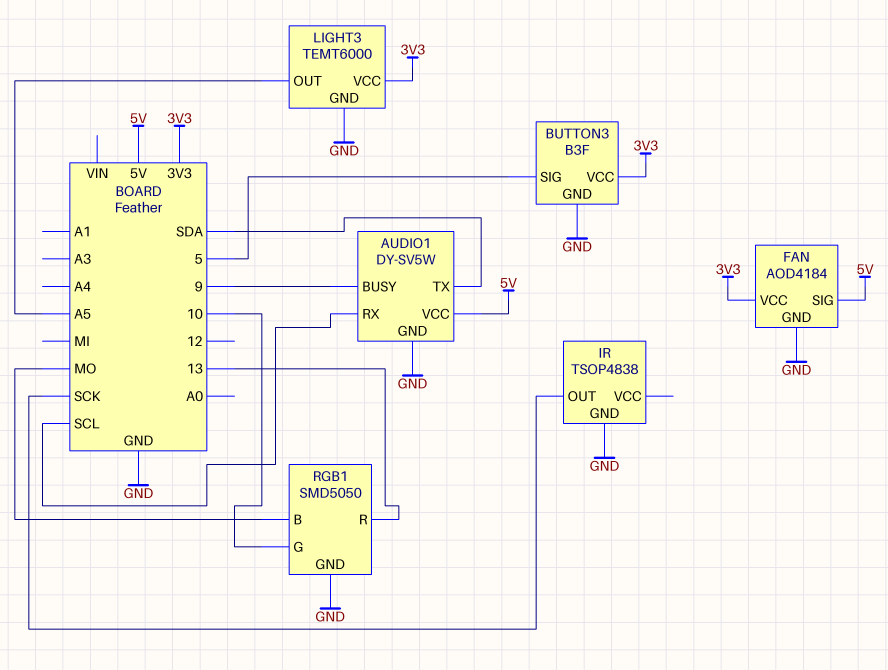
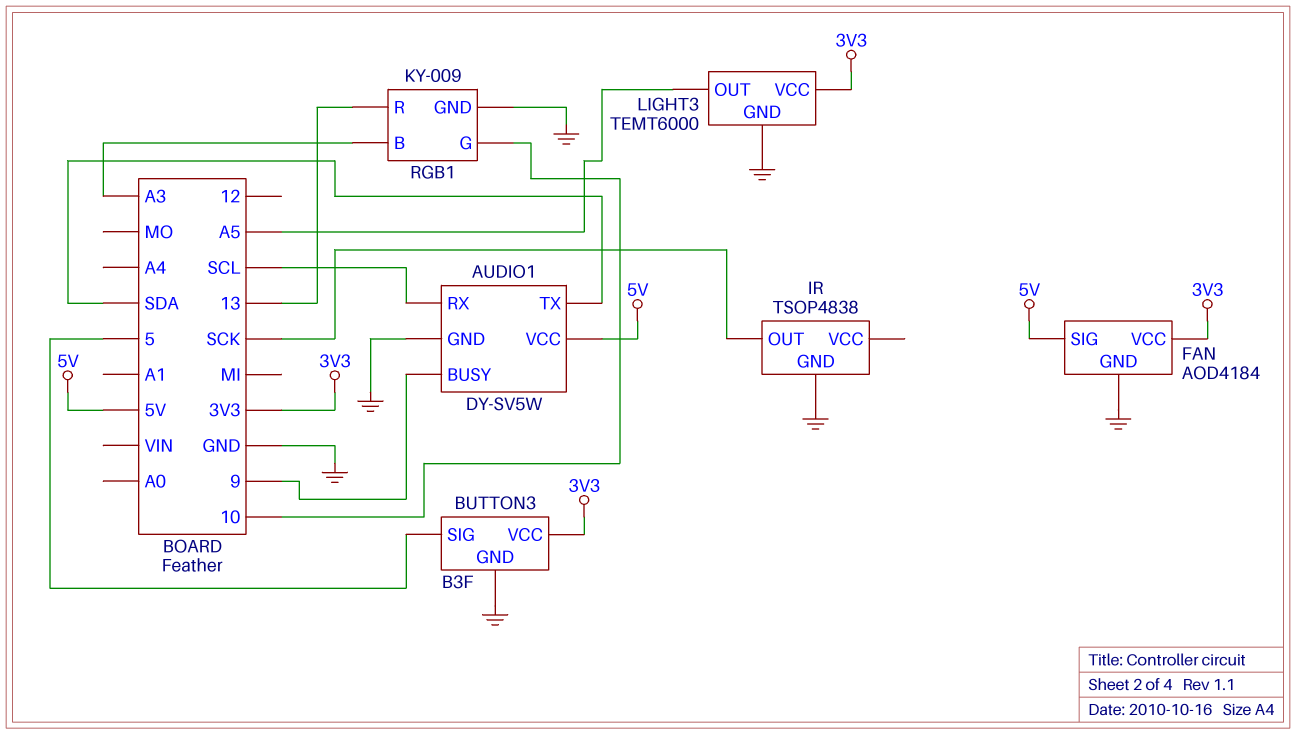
RGB1: SMD5050 -> KY-009
RGB1 pin B: MO -> A3

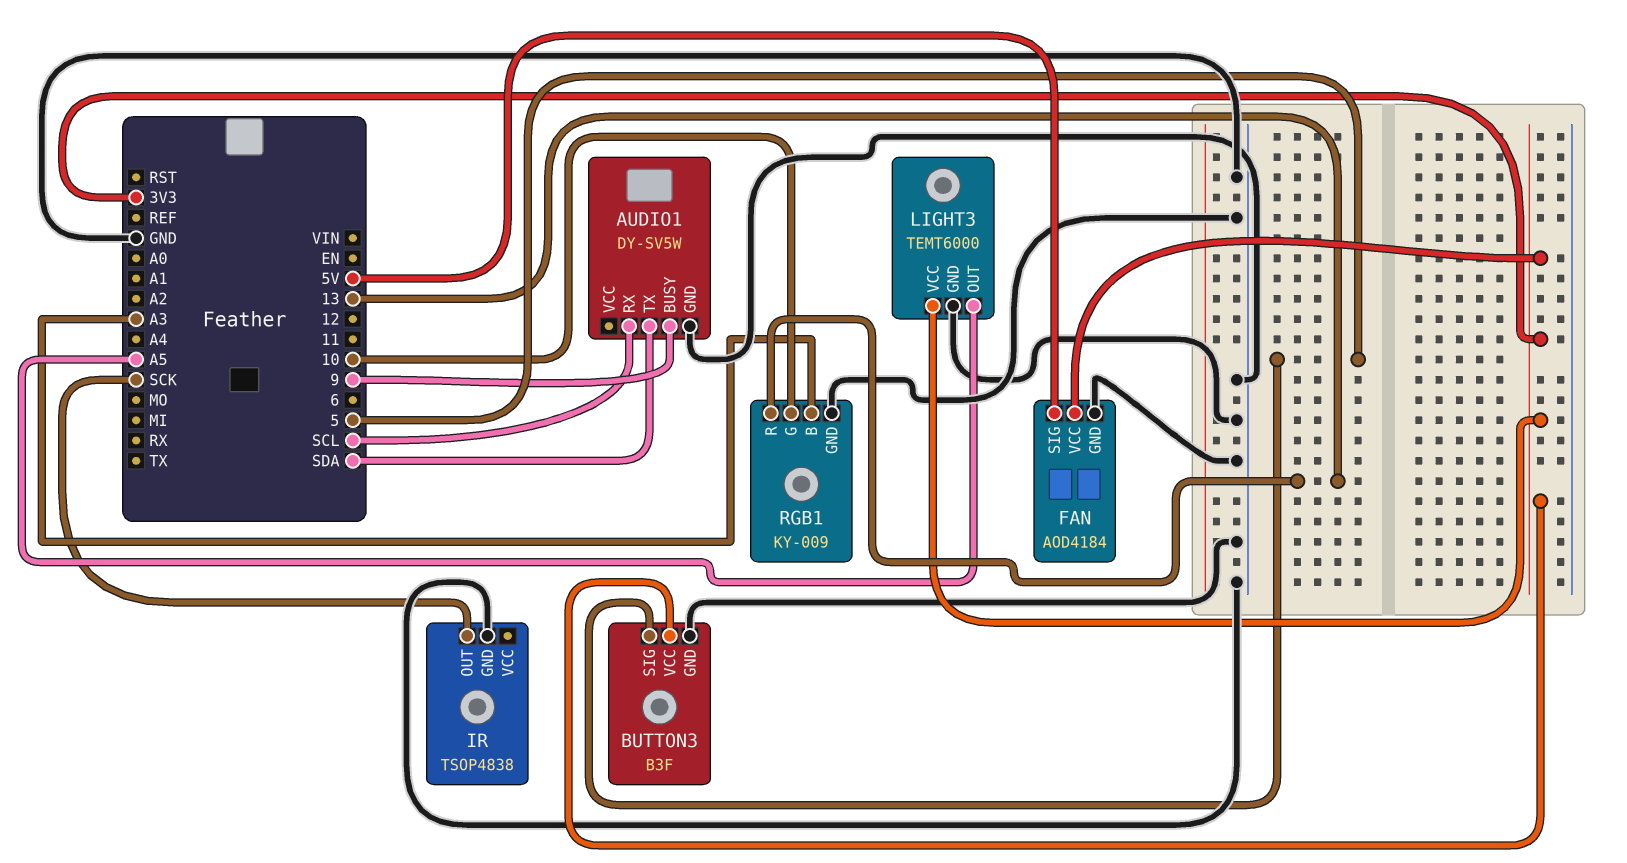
AUDIO1 pin VCC: 5V -> none

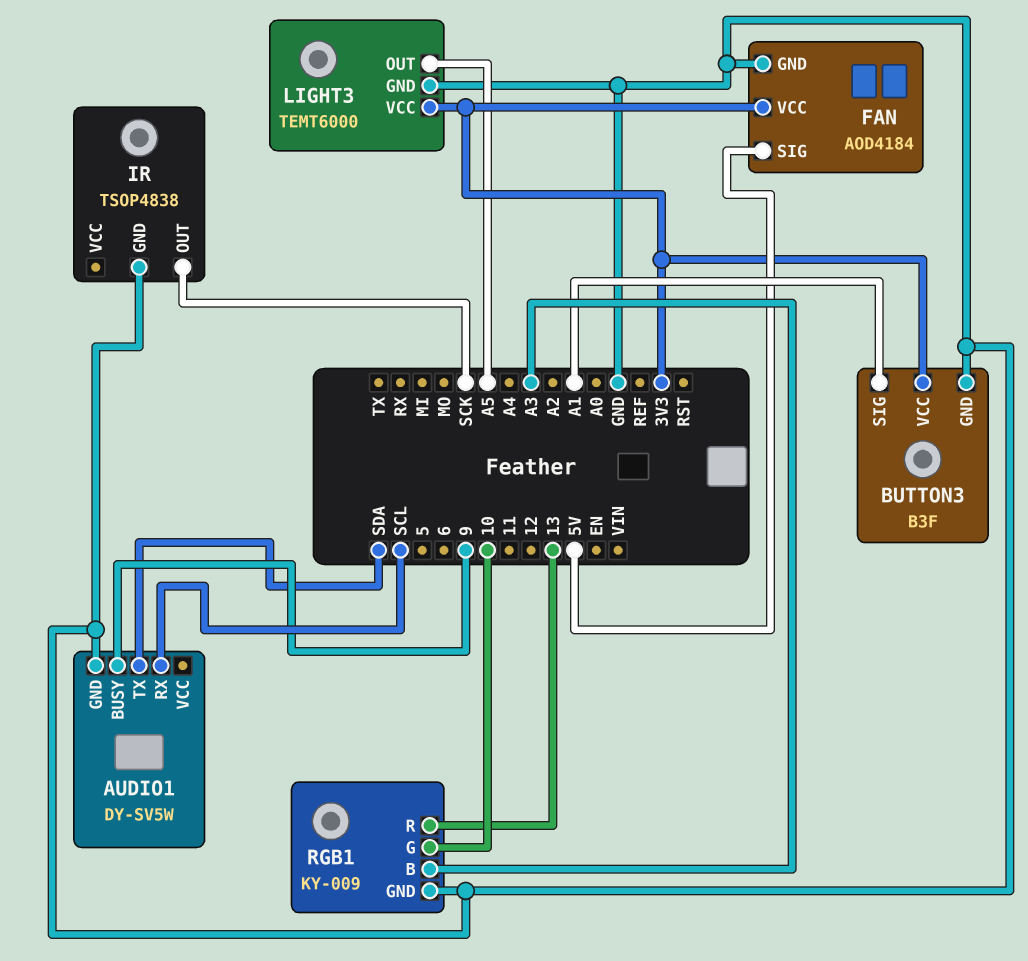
BUTTON3 pin SIG: 5 -> A1

